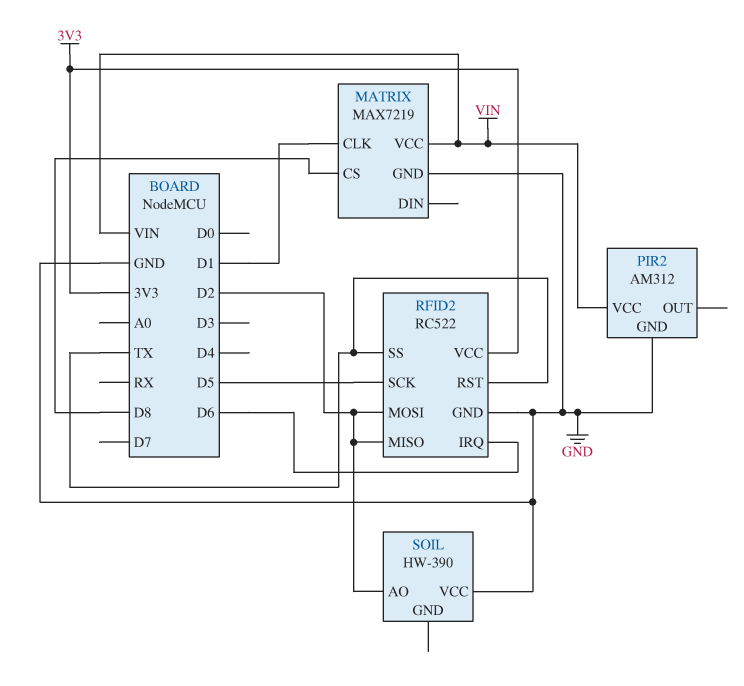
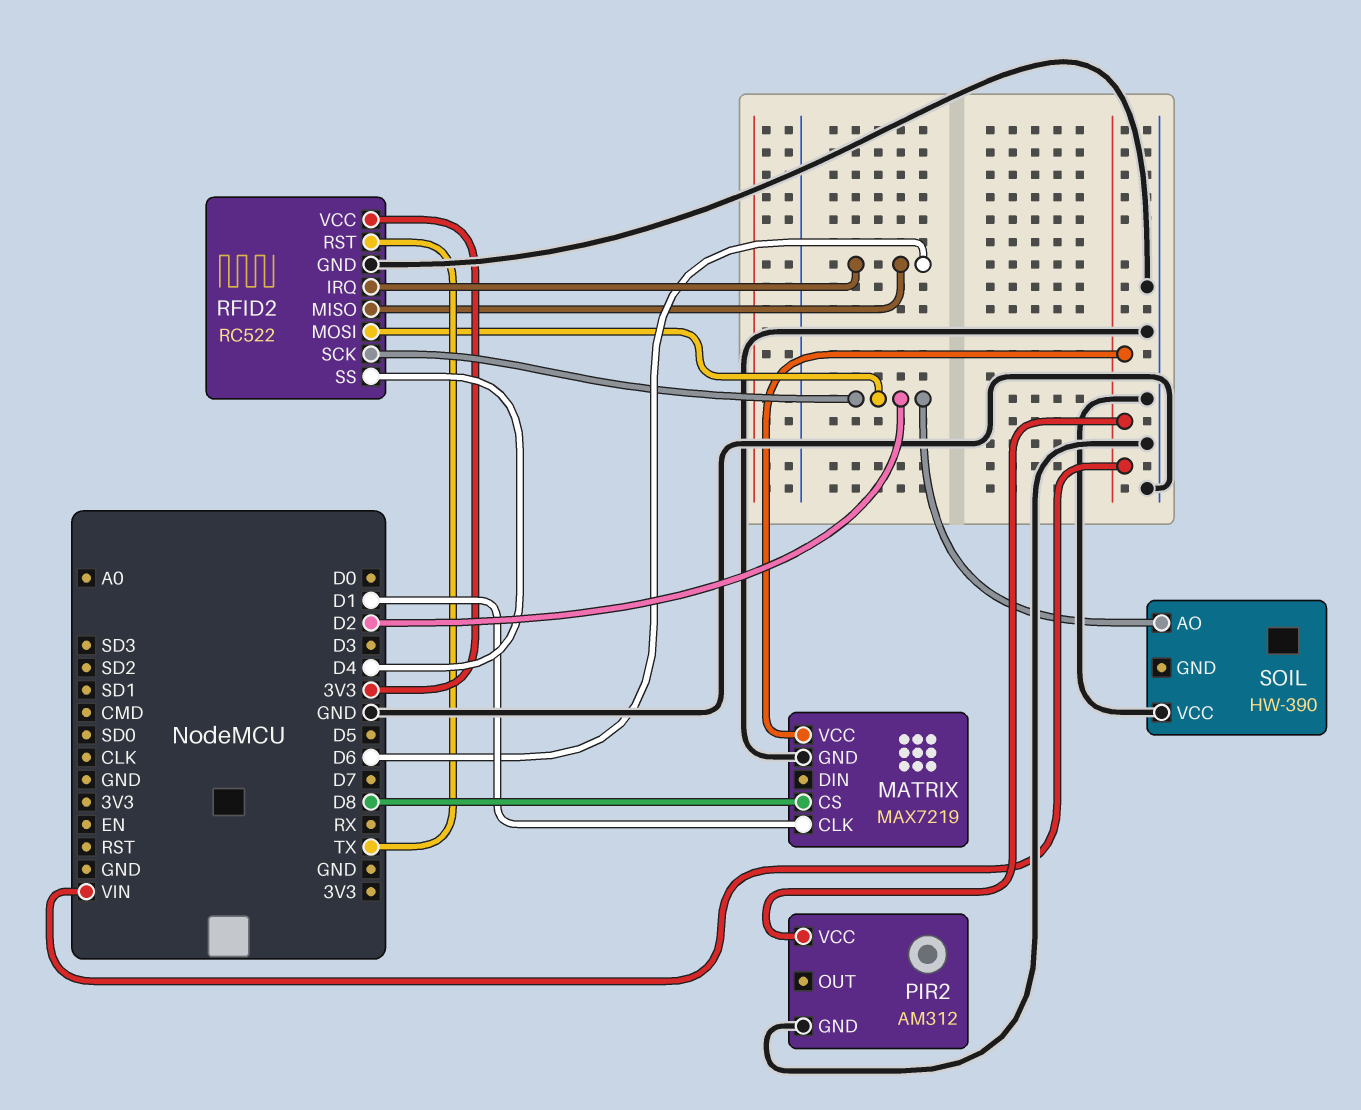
RFID2 pin MISO: D2 -> D6
RFID2 pin SCK: D5 -> D2
RFID2 pin SS: TX -> D4

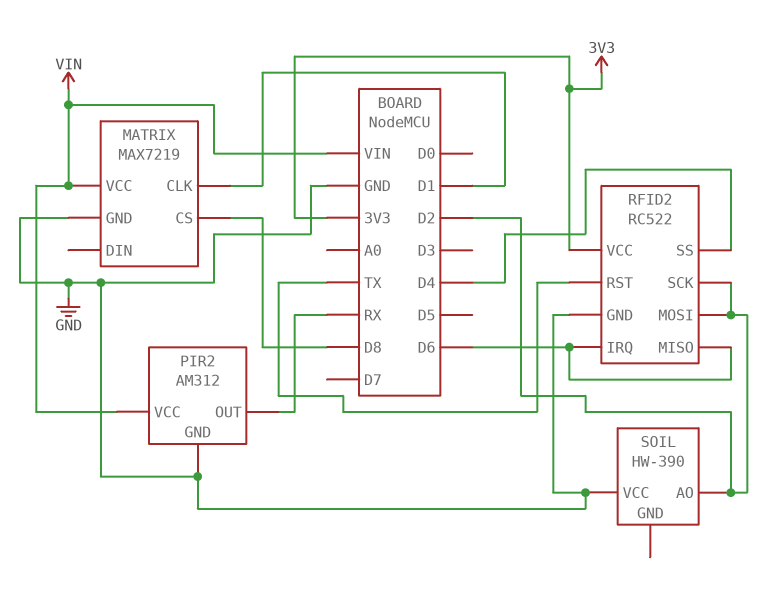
PIR2 pin OUT: none -> RX

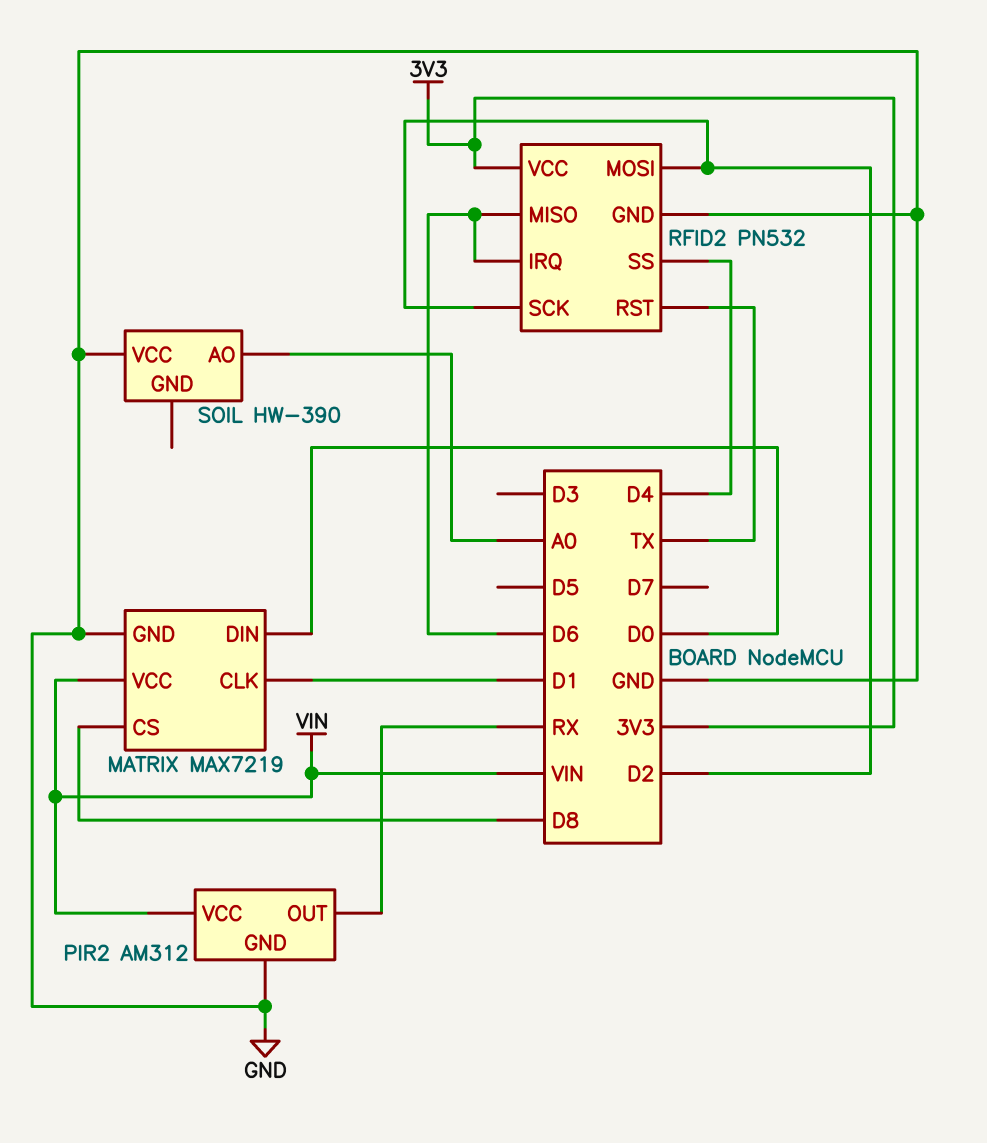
MATRIX pin DIN: none -> D0
RFID2: RC522 -> PN532
SOIL pin AO: D2 -> A0

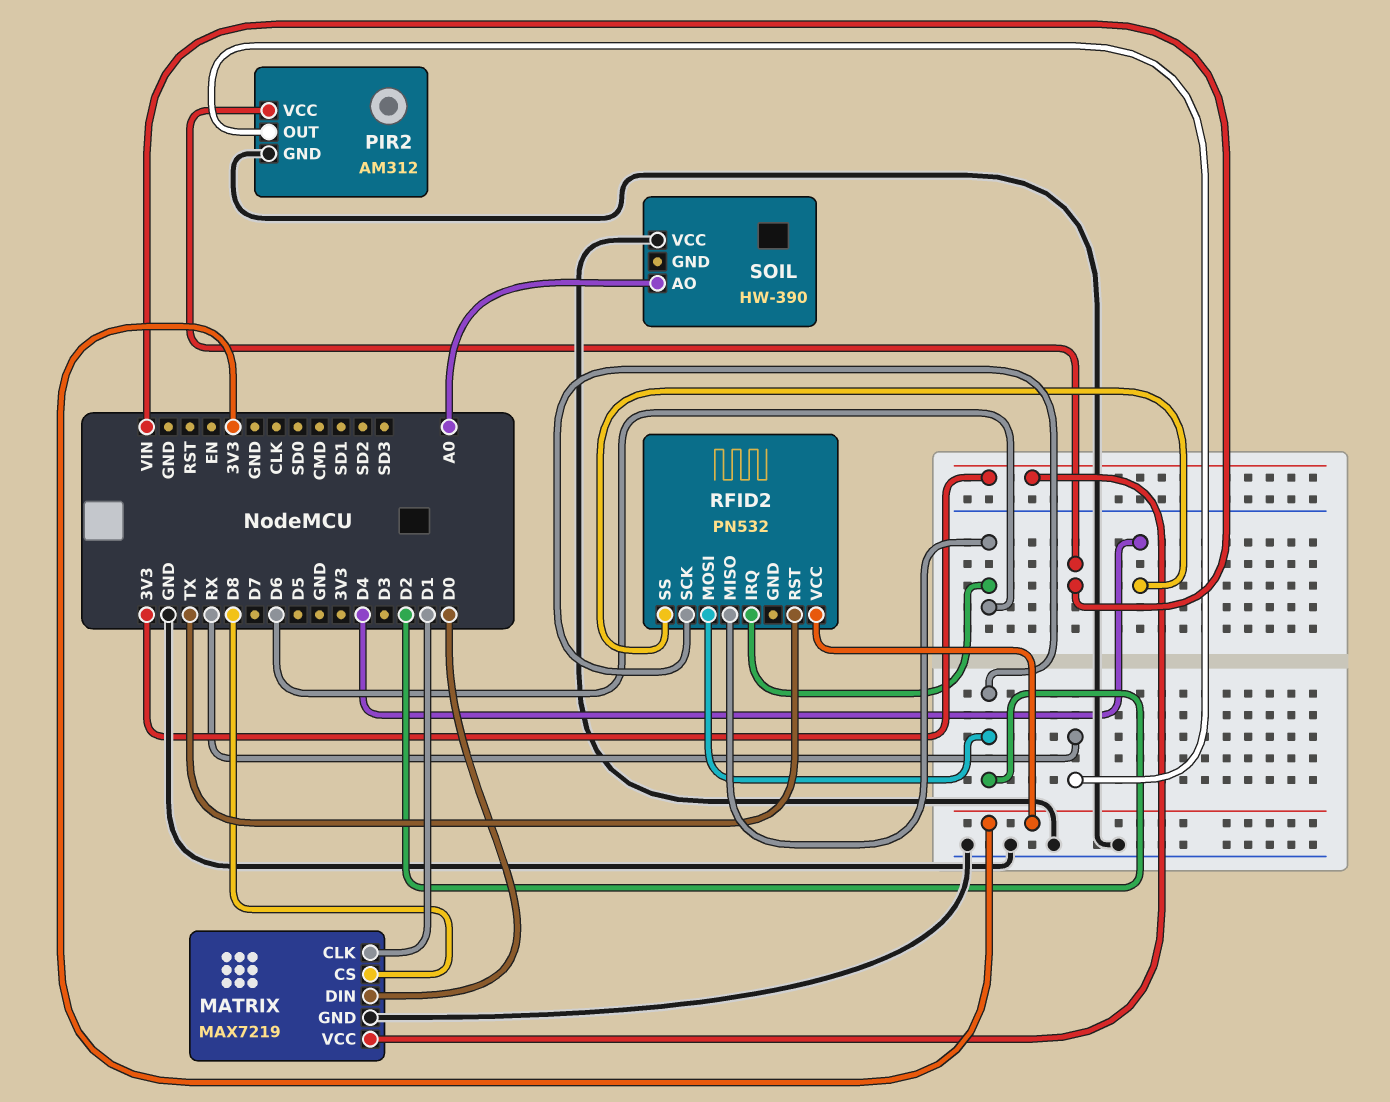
MATRIX pin VCC: VIN -> 3V3
RFID2 pin GND: GND -> none

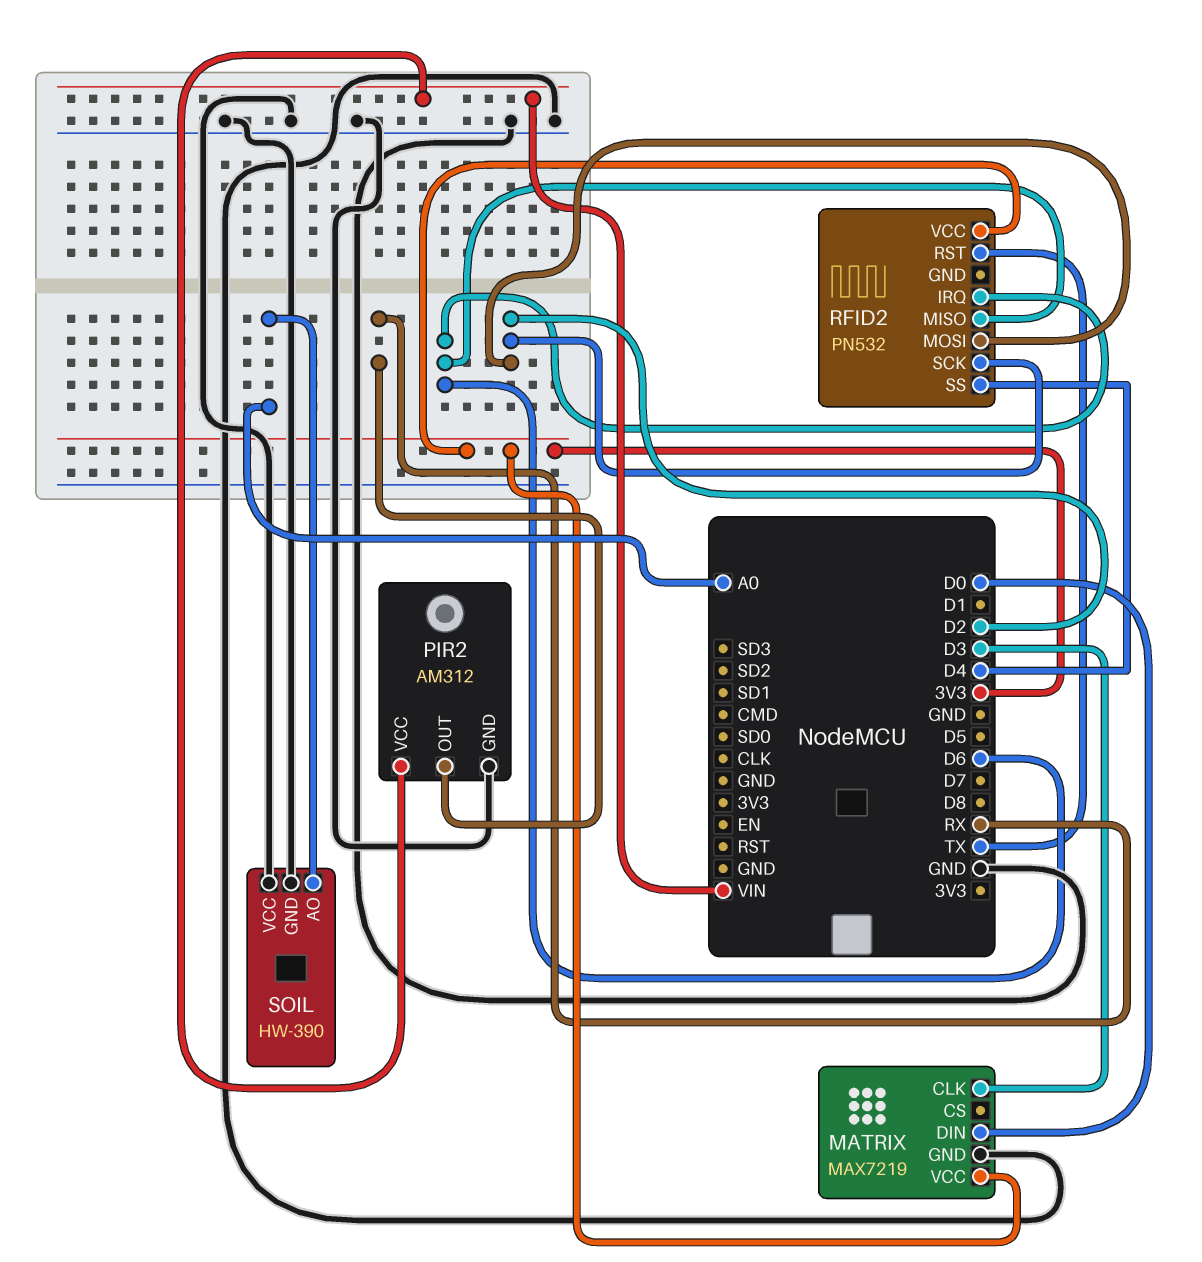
MATRIX pin CLK: D1 -> D3
MATRIX pin CS: D8 -> none
SOIL pin GND: none -> GND

